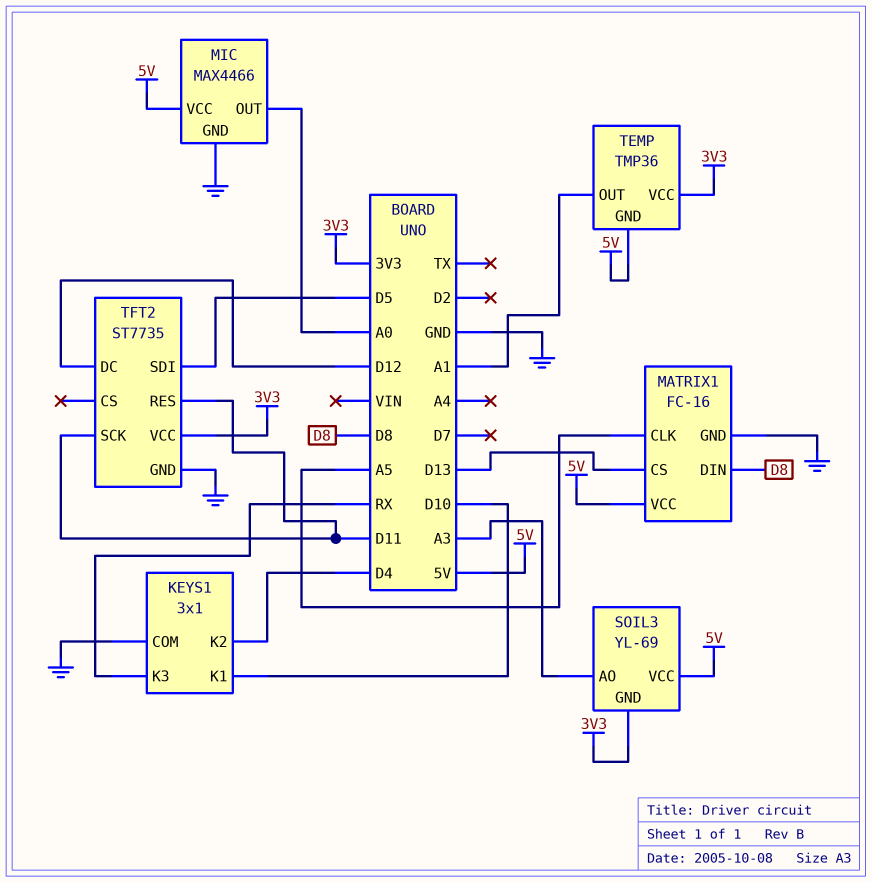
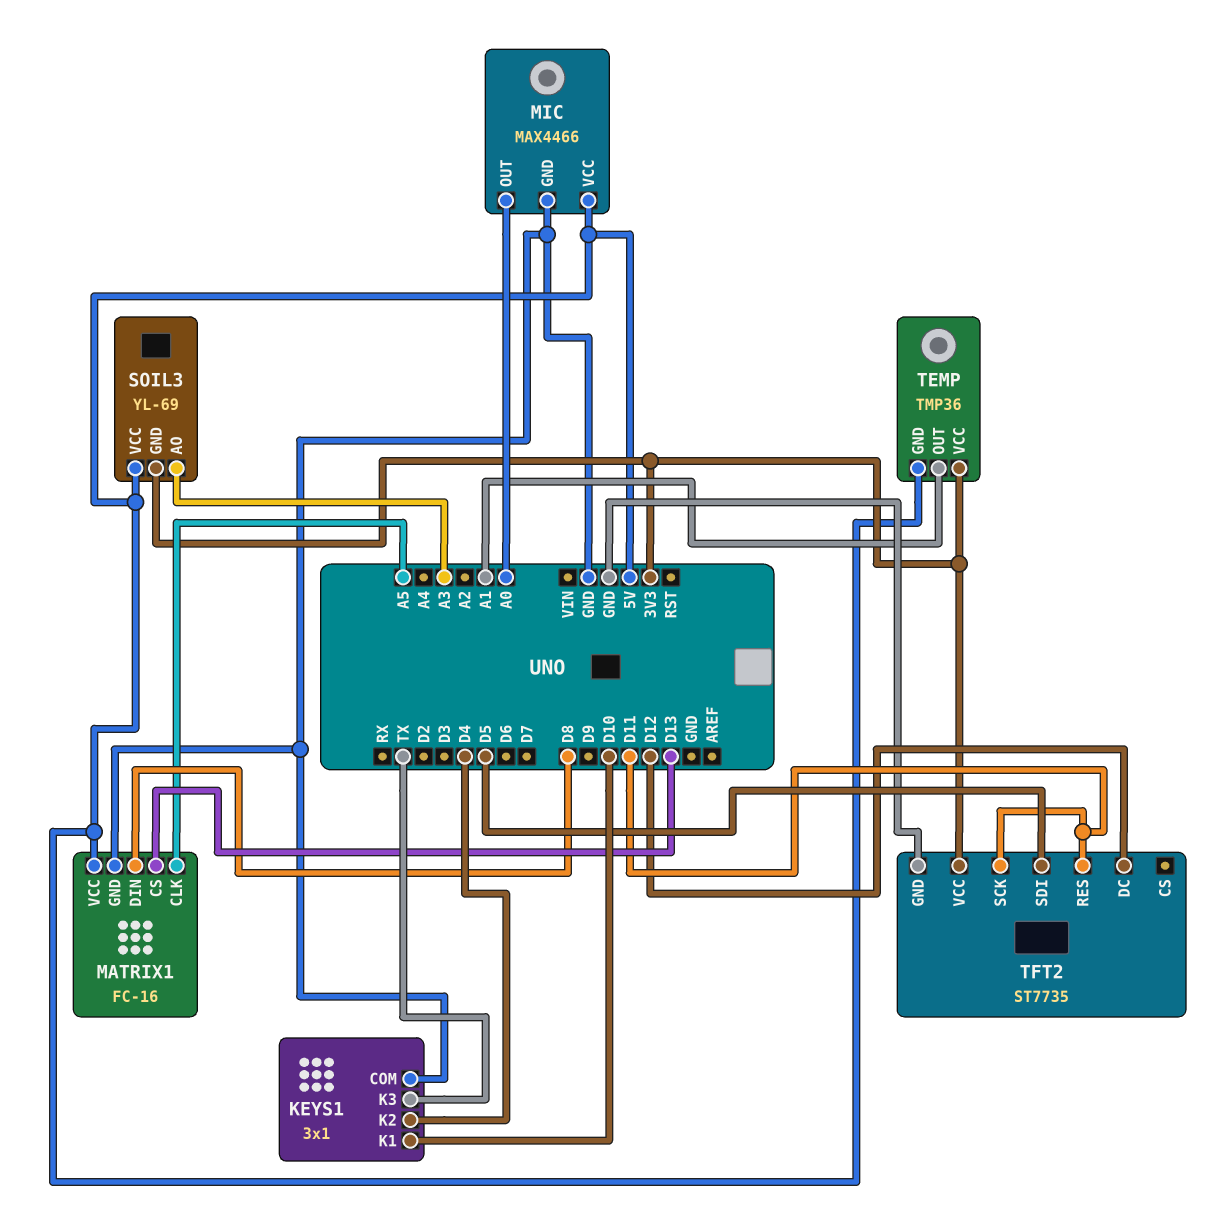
KEYS1 pin K3: RX -> TX

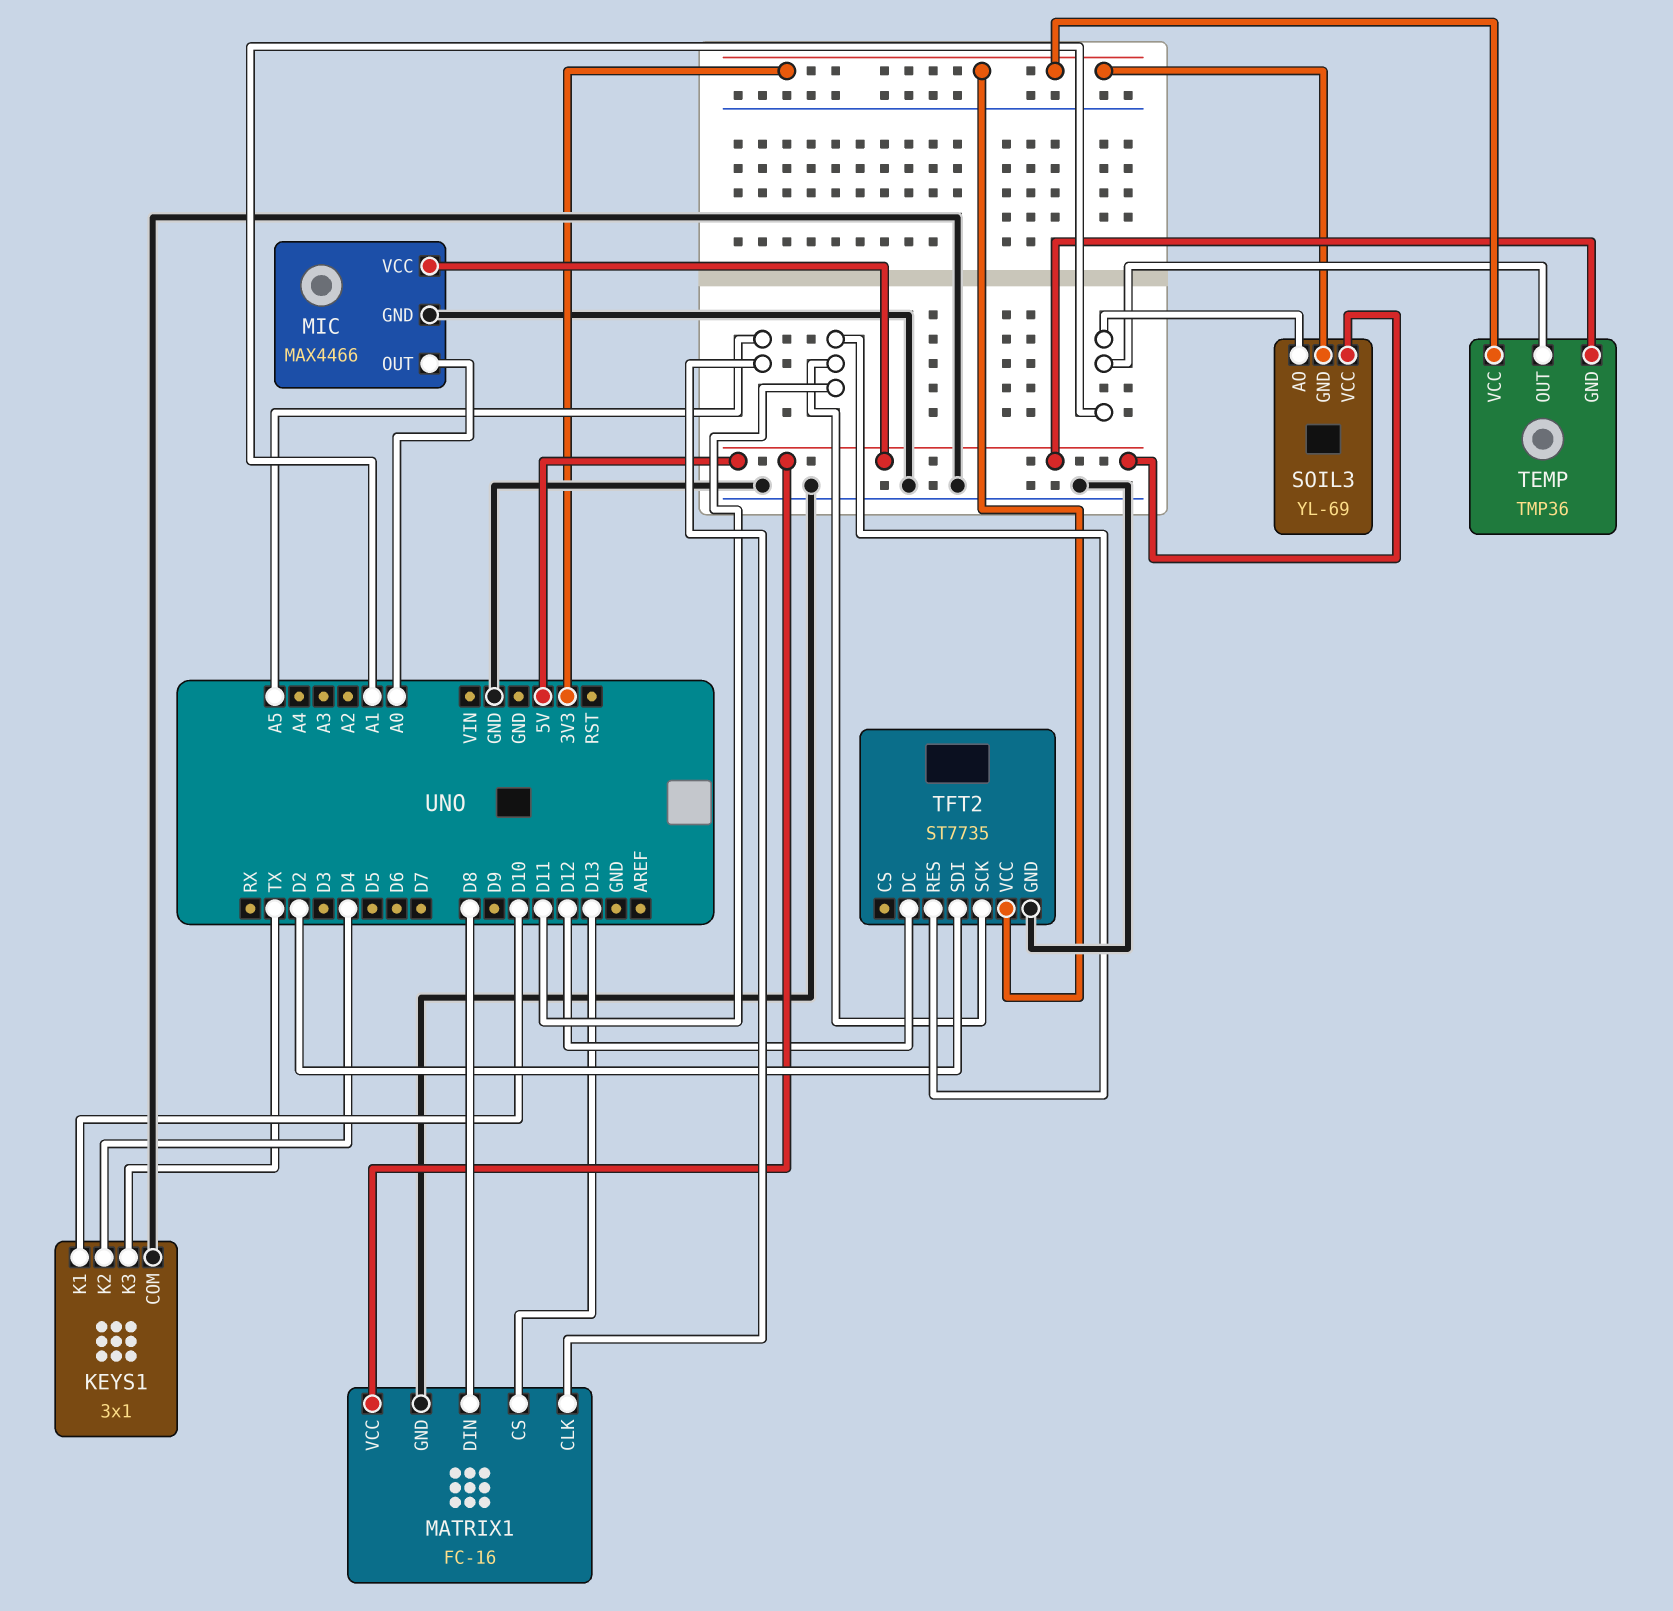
SOIL3 pin AO: A3 -> A1
TFT2 pin SDI: D5 -> D2

